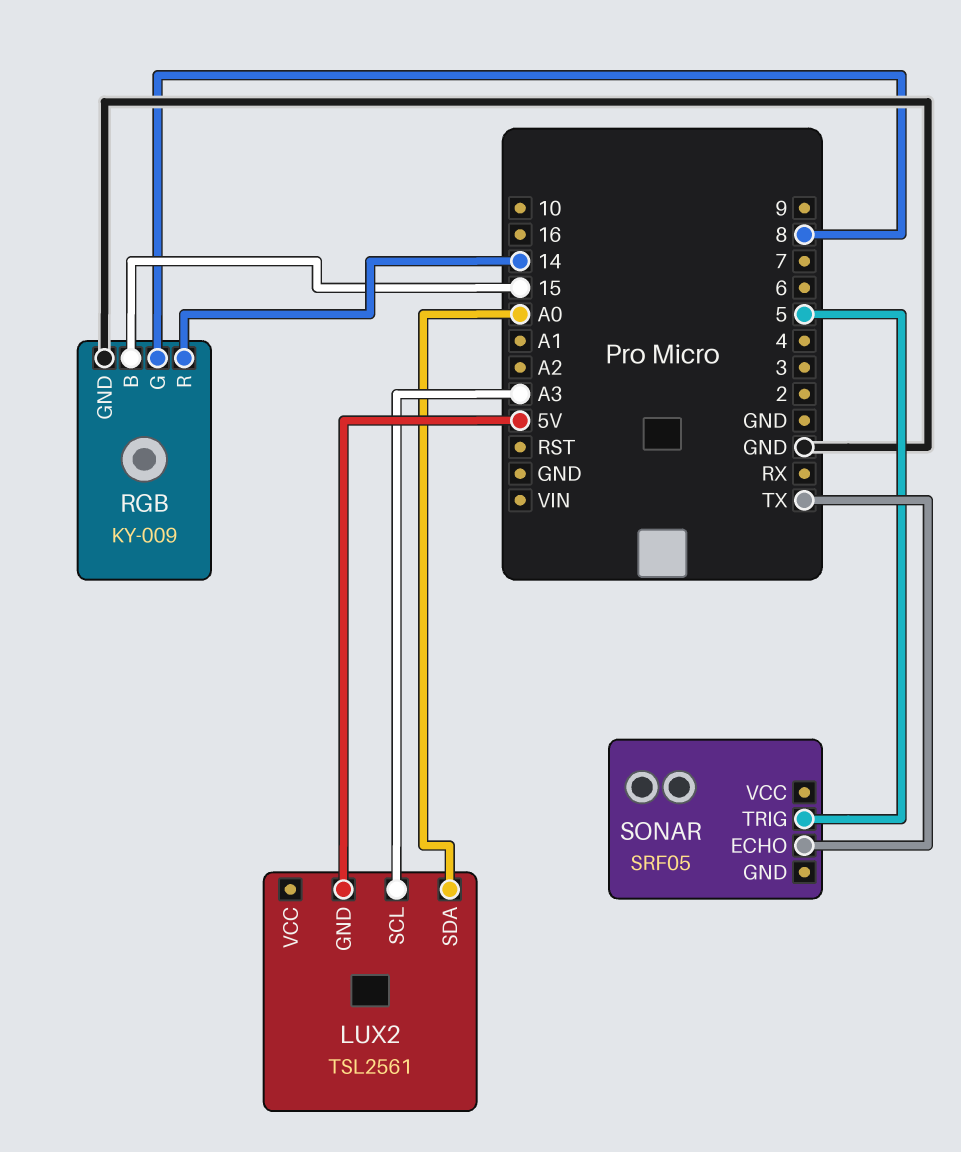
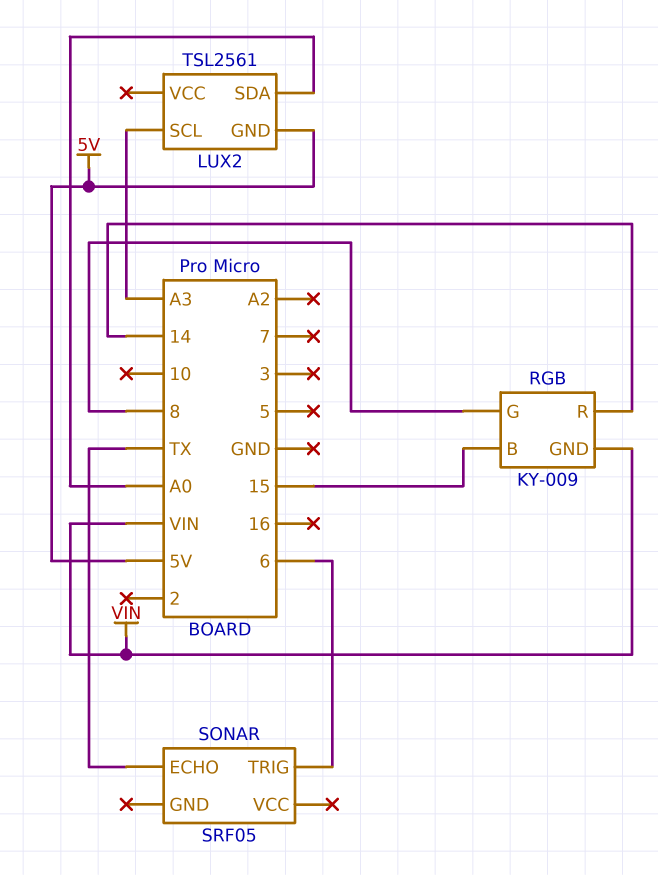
RGB pin GND: GND -> VIN
SONAR pin TRIG: 5 -> 6

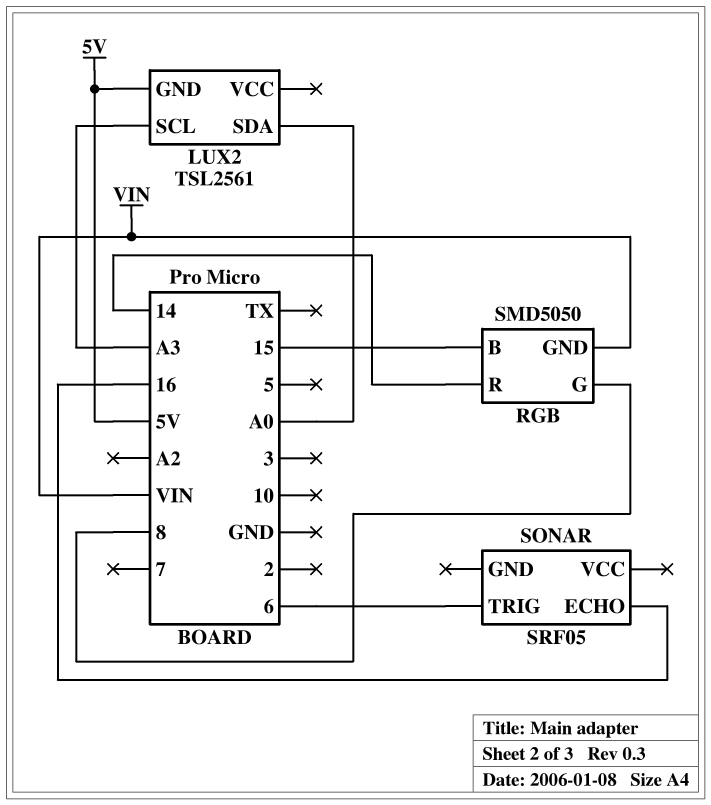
RGB: KY-009 -> SMD5050
SONAR pin ECHO: TX -> 16

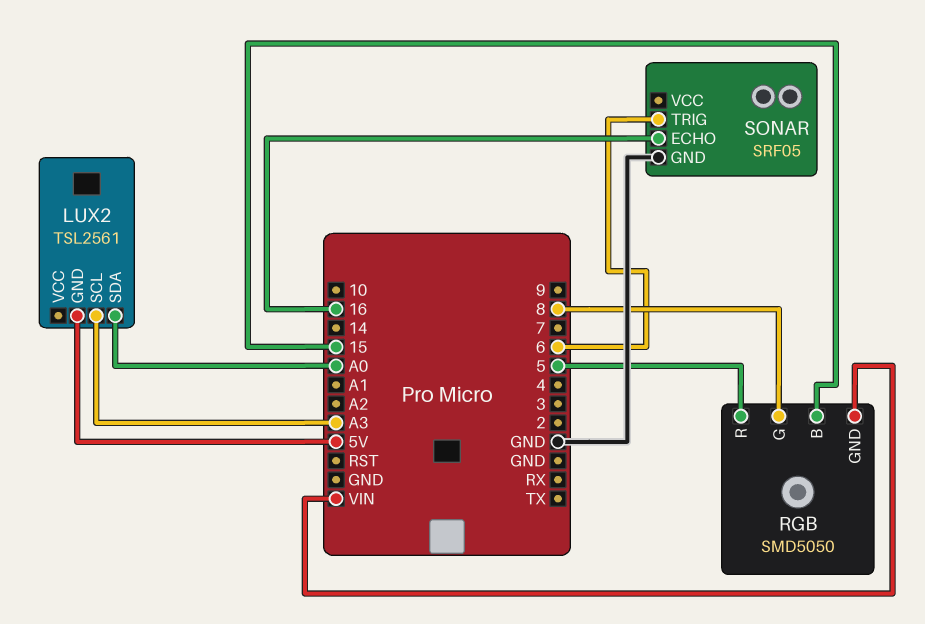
RGB pin R: 14 -> 5
SONAR pin GND: none -> GND

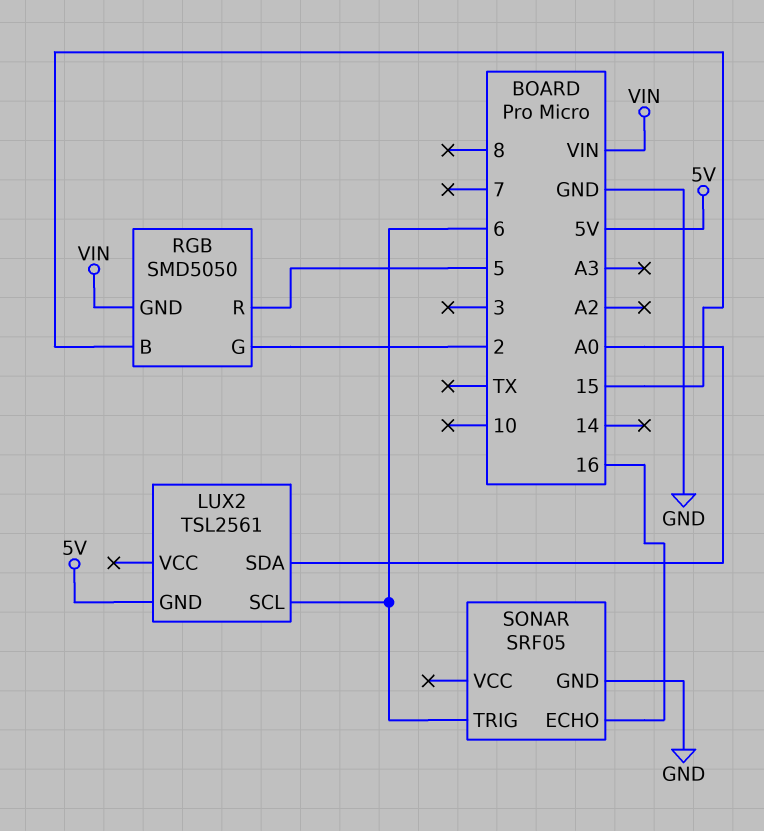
LUX2 pin SCL: A3 -> 6
RGB pin G: 8 -> 2

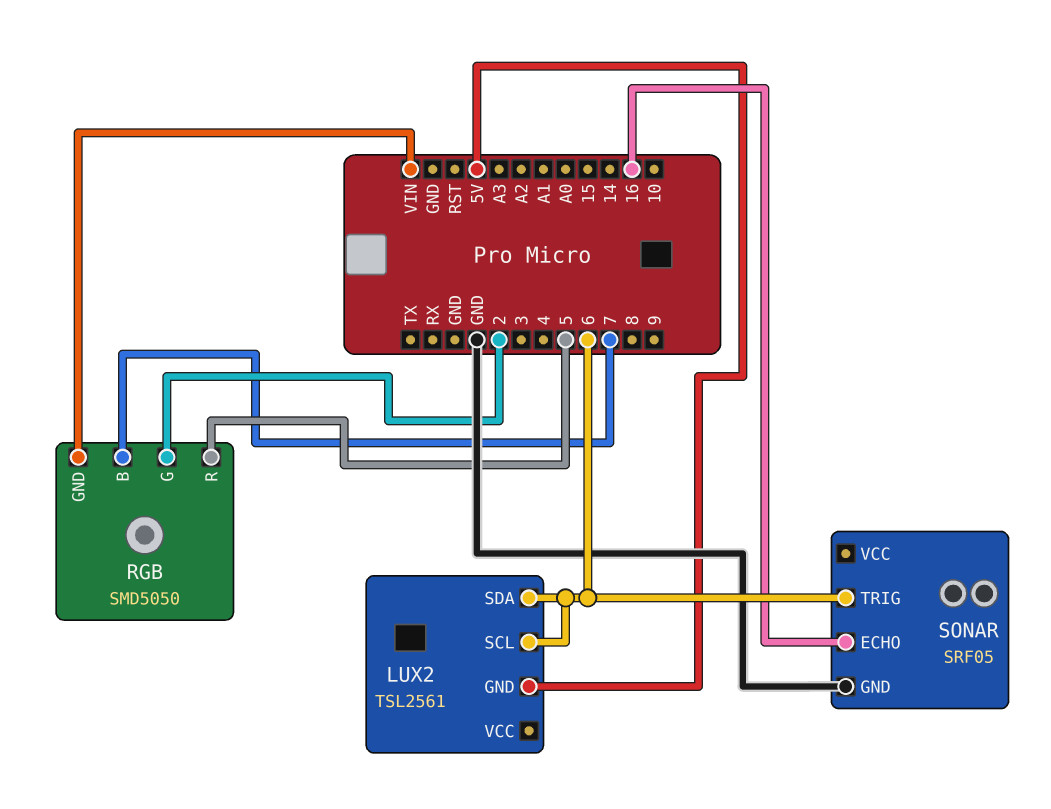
LUX2 pin SDA: A0 -> 6
RGB pin B: 15 -> 7

